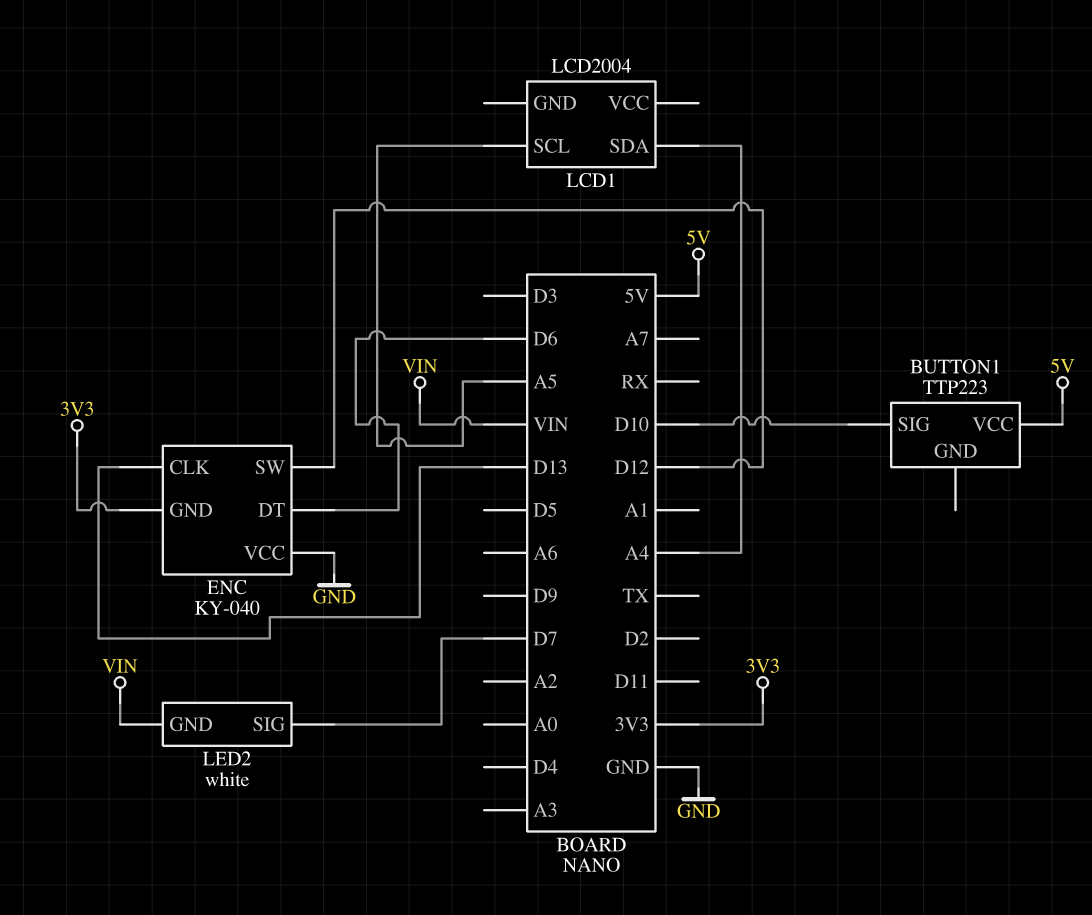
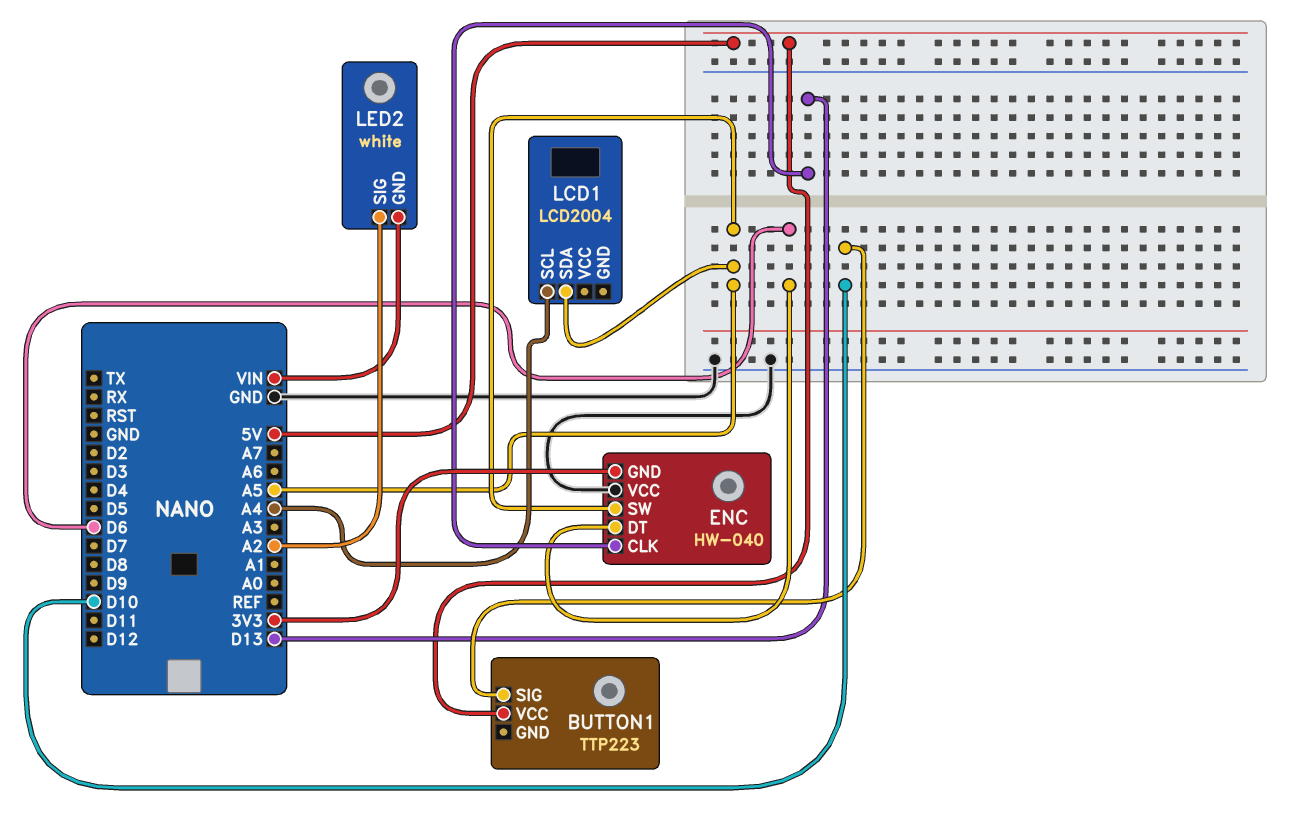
ENC: KY-040 -> HW-040
ENC pin SW: D12 -> A5
LCD1 pin SCL: A5 -> A4
LCD1 pin SDA: A4 -> A5
LED2 pin SIG: D7 -> A2

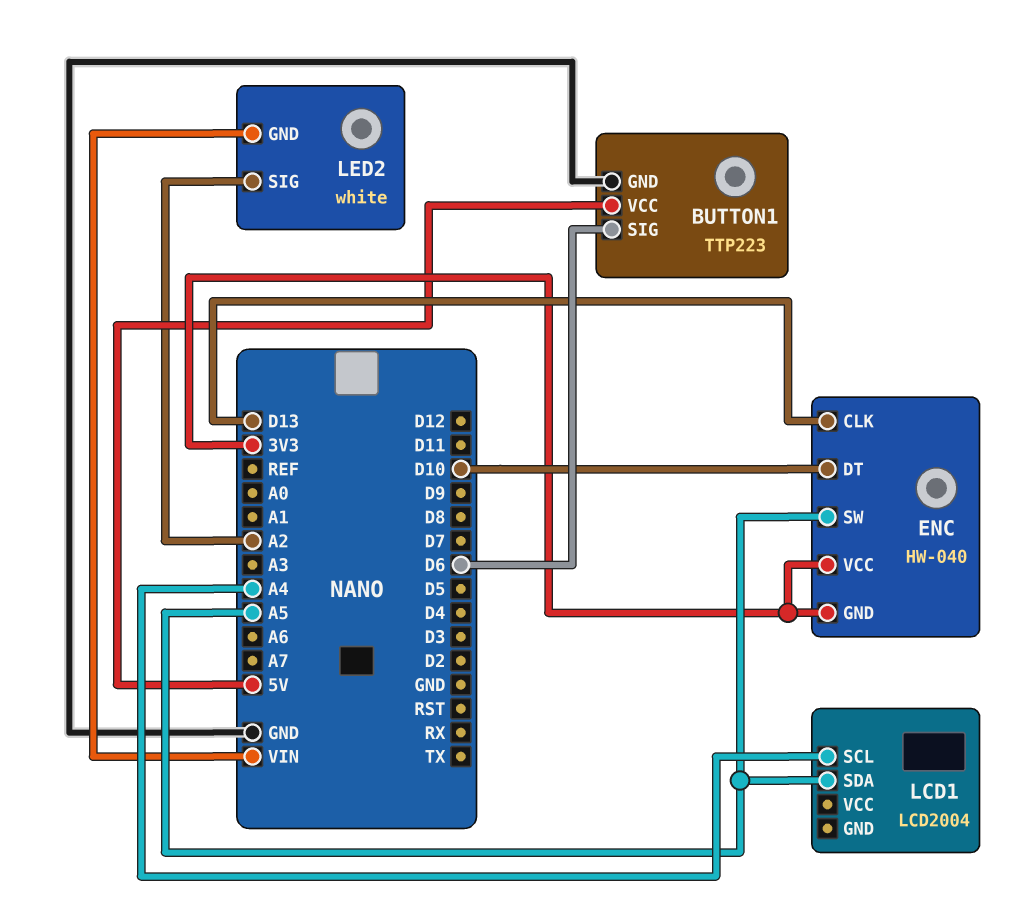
BUTTON1 pin GND: none -> GND
BUTTON1 pin SIG: D10 -> D6
ENC pin DT: D6 -> D10
ENC pin VCC: GND -> 3V3

